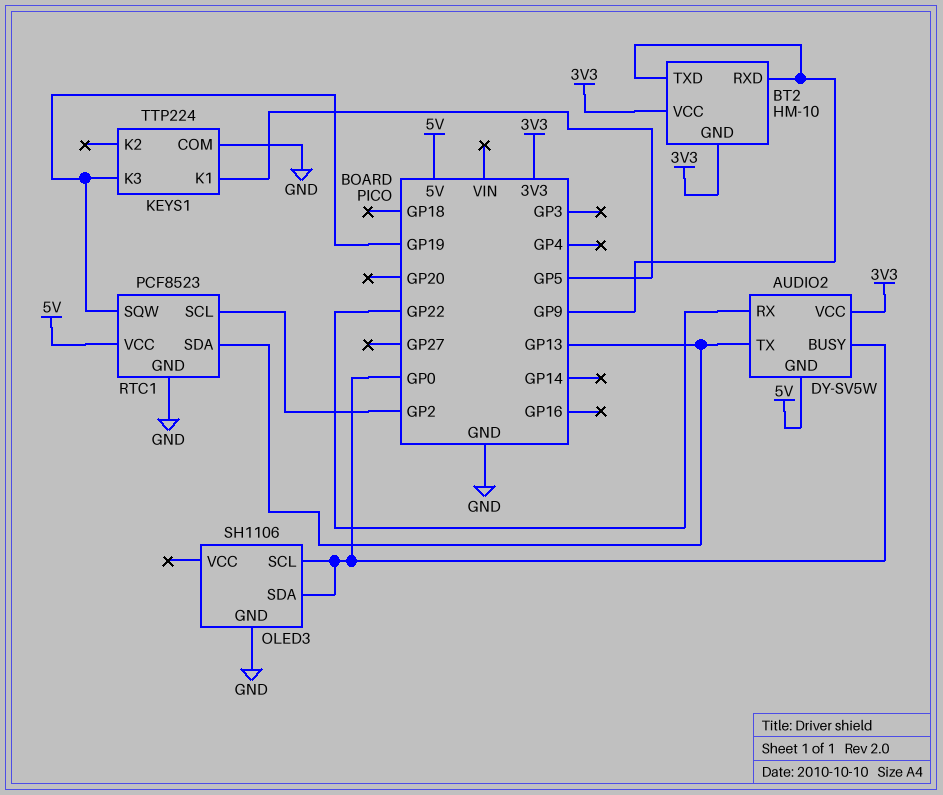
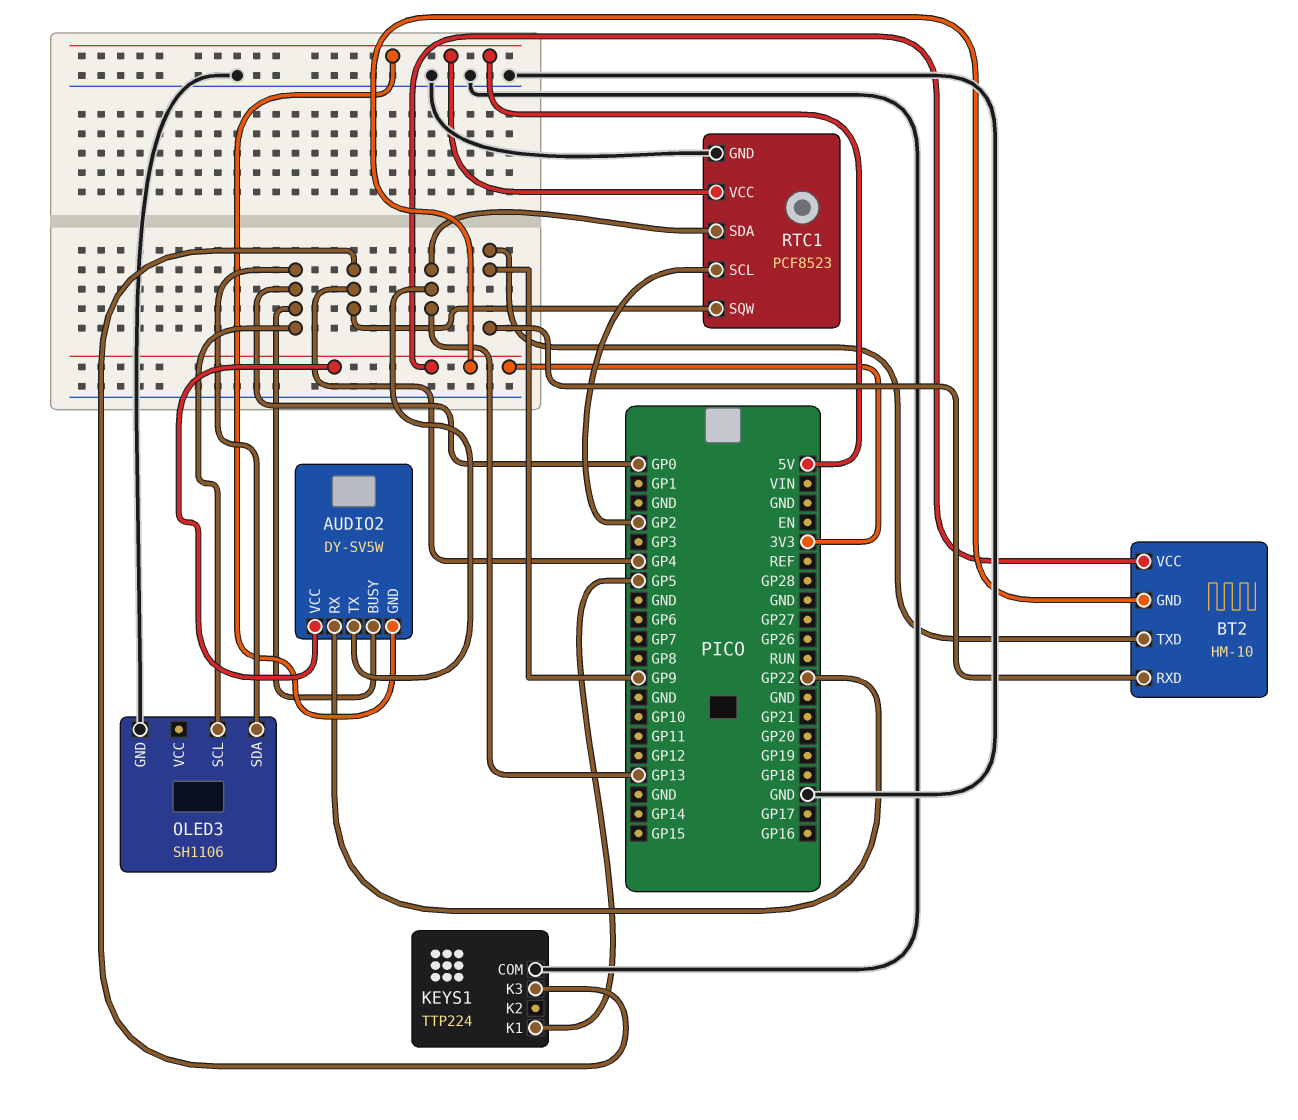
KEYS1 pin K3: GP19 -> GP4
RTC1 pin SQW: GP19 -> GP4

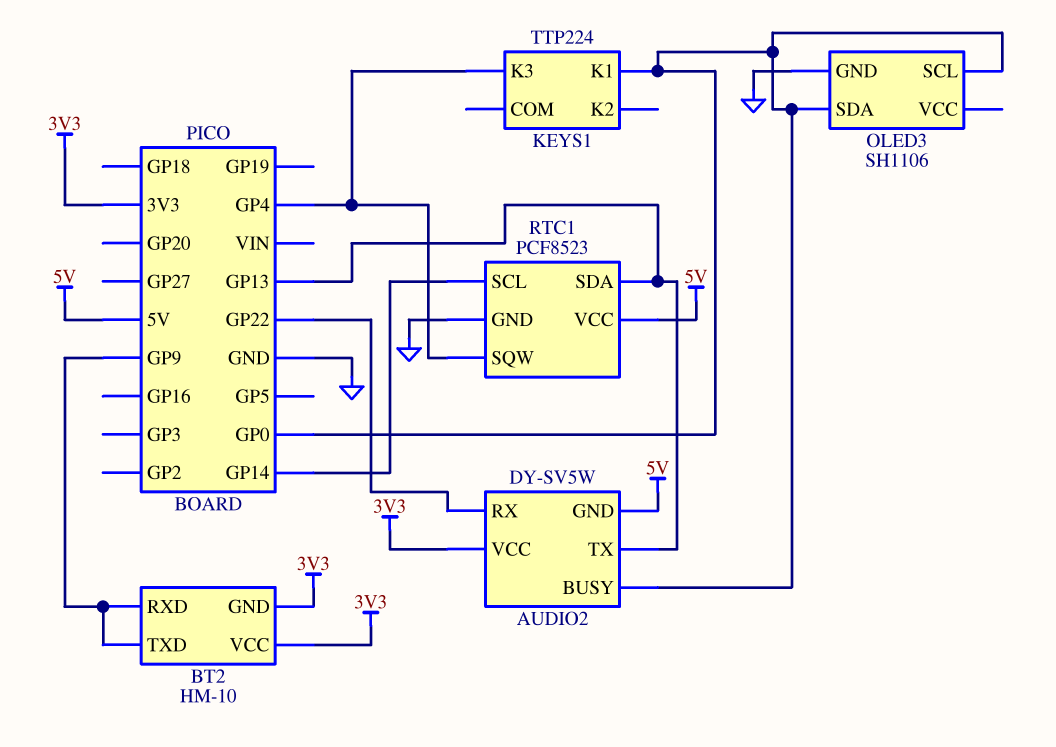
KEYS1 pin COM: GND -> none
KEYS1 pin K1: GP5 -> GP0
RTC1 pin SCL: GP2 -> GP14

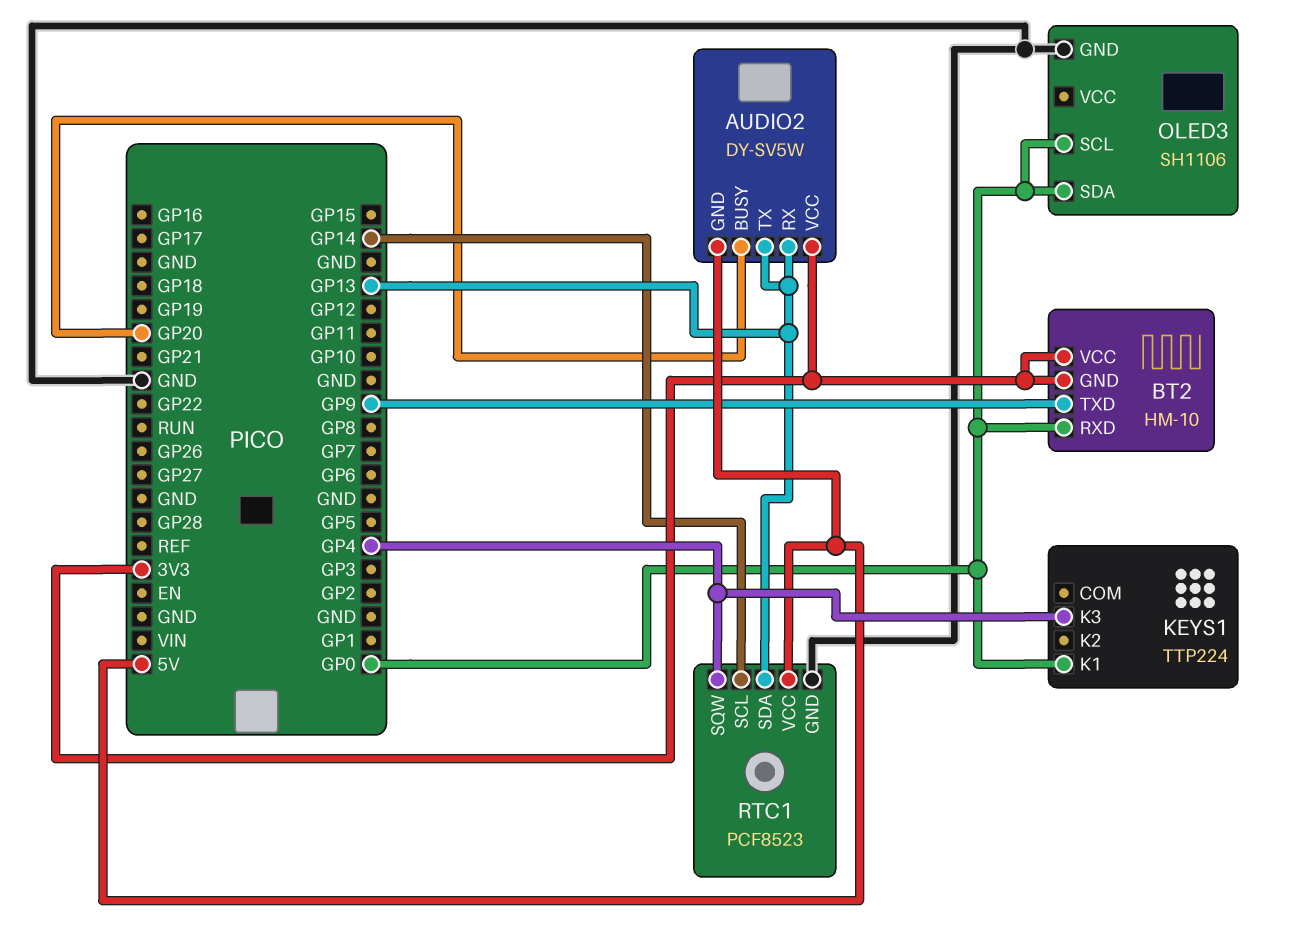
AUDIO2 pin BUSY: GP0 -> GP20
AUDIO2 pin RX: GP22 -> GP13
BT2 pin RXD: GP9 -> GP0

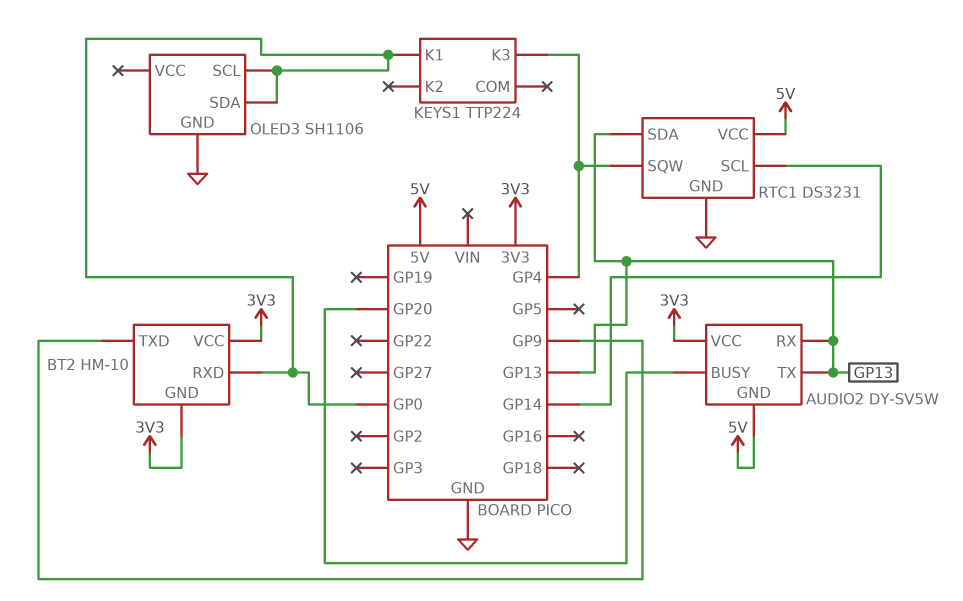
RTC1: PCF8523 -> DS3231

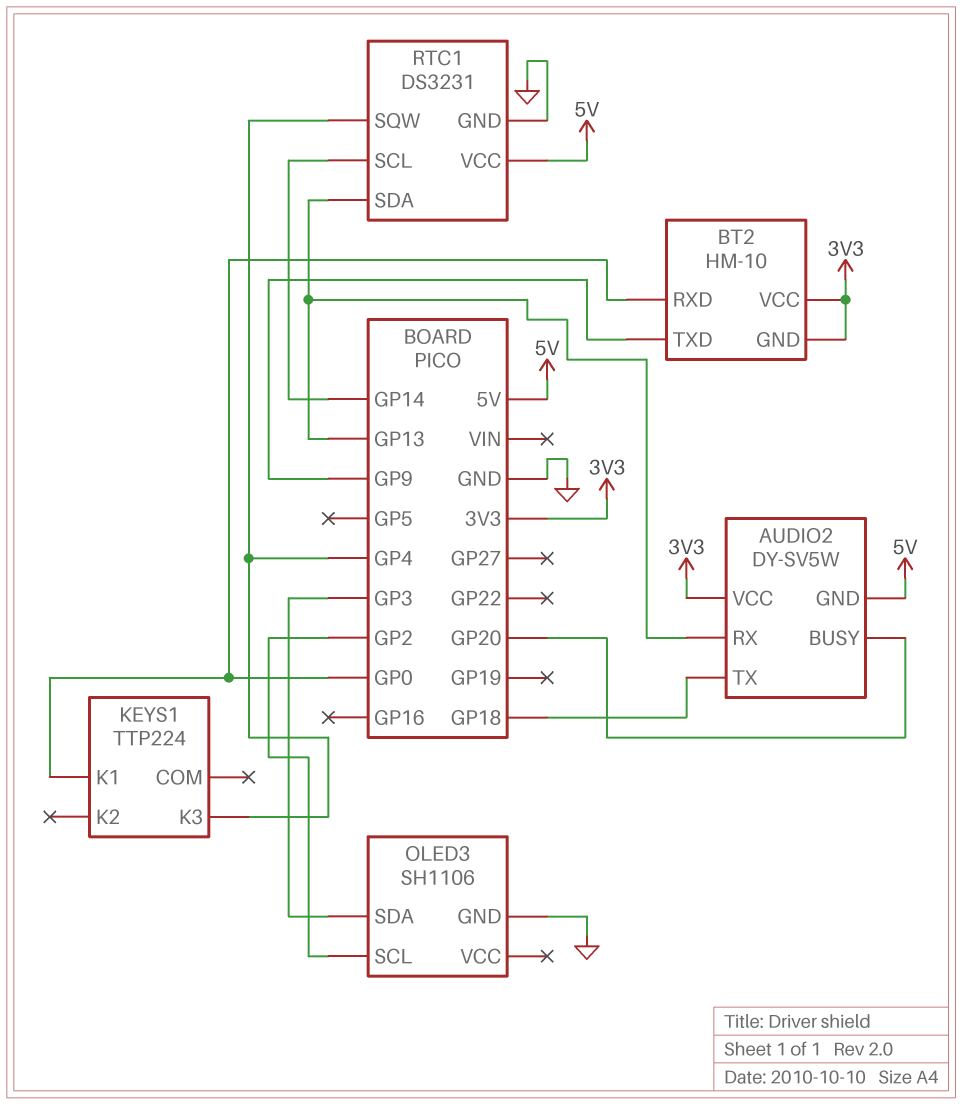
AUDIO2 pin TX: GP13 -> GP18
OLED3 pin SCL: GP0 -> GP2
OLED3 pin SDA: GP0 -> GP3

